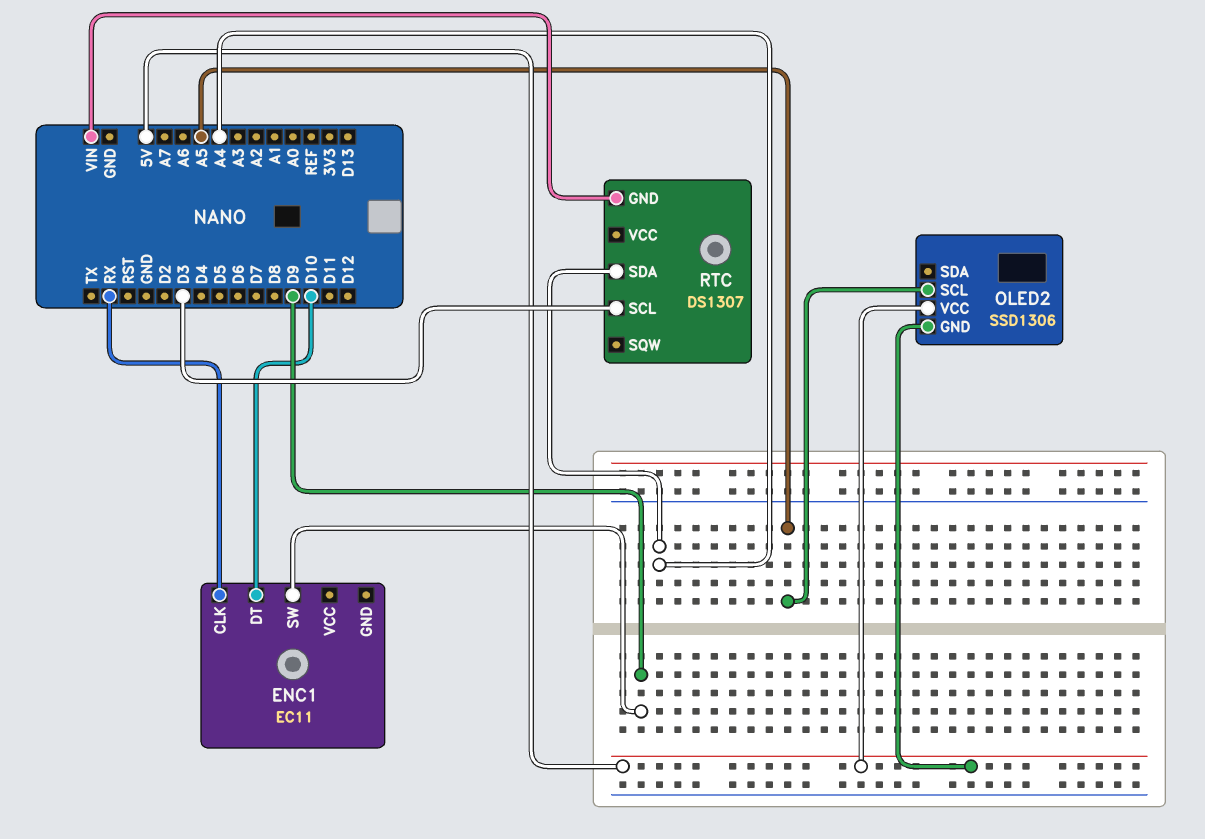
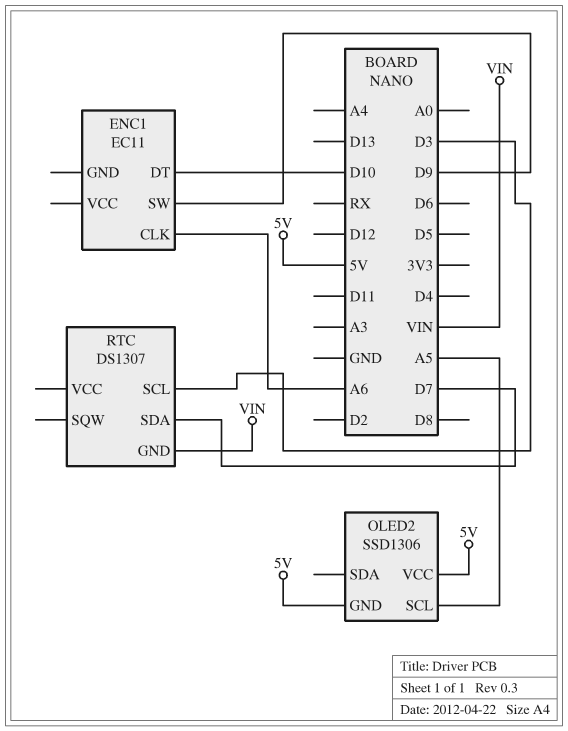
ENC1 pin CLK: RX -> A6
RTC pin SDA: A4 -> D7

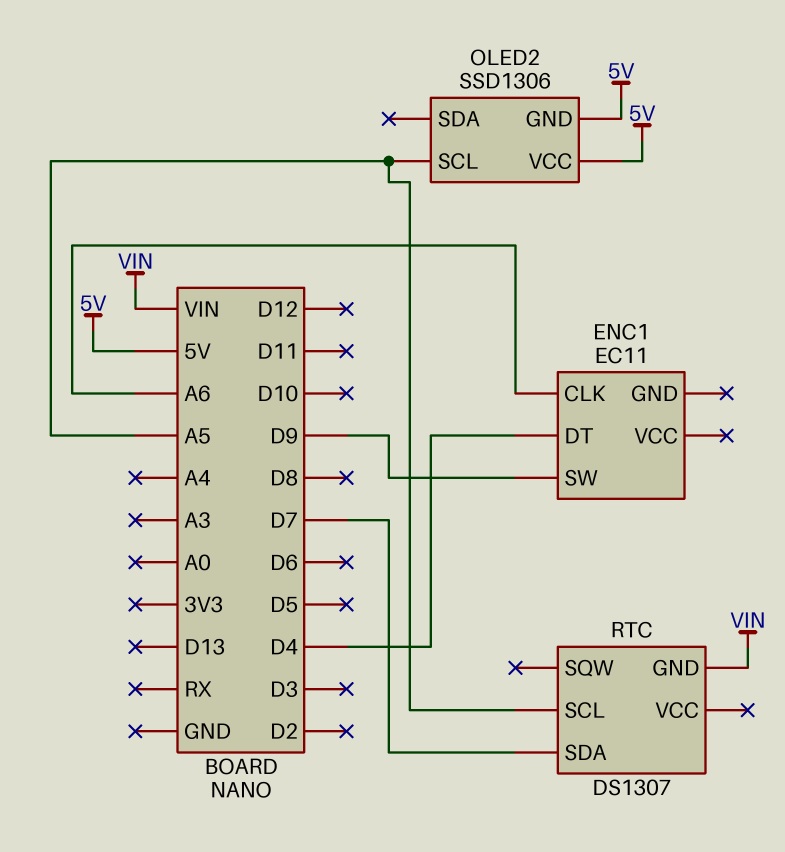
ENC1 pin DT: D10 -> D4
RTC pin SCL: D3 -> A5

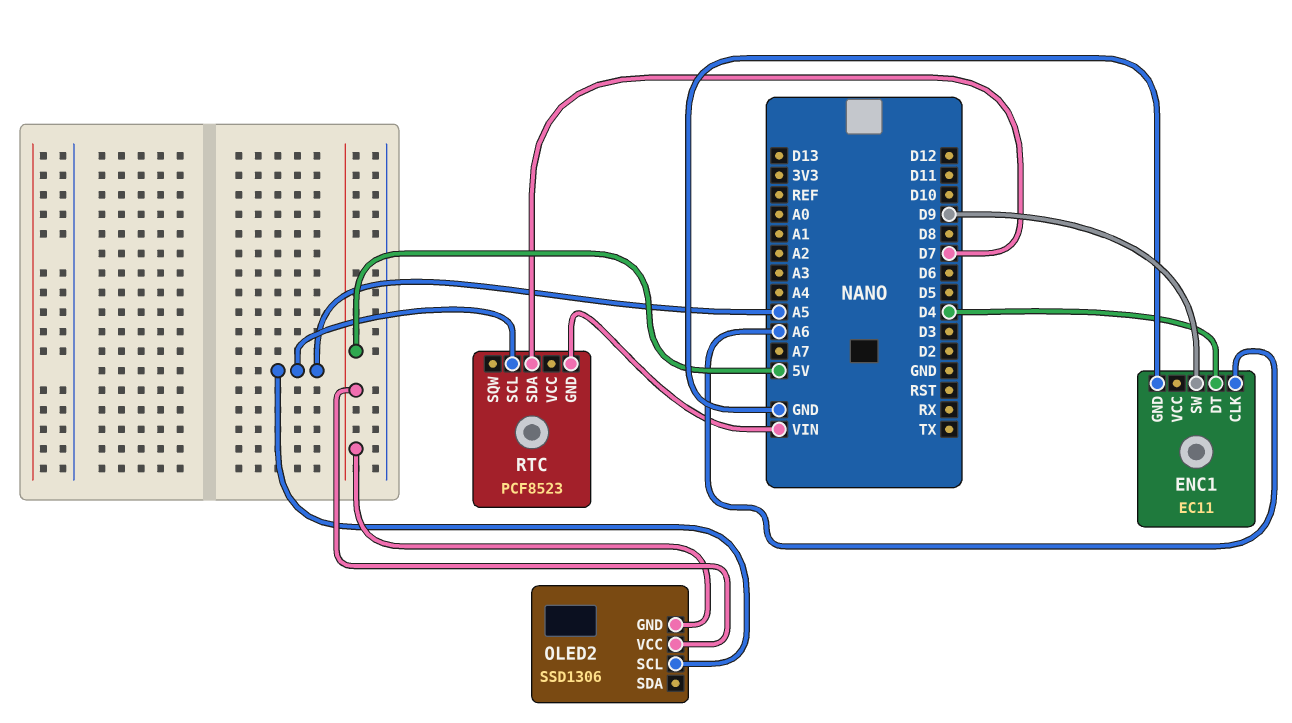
ENC1 pin GND: none -> GND
RTC: DS1307 -> PCF8523

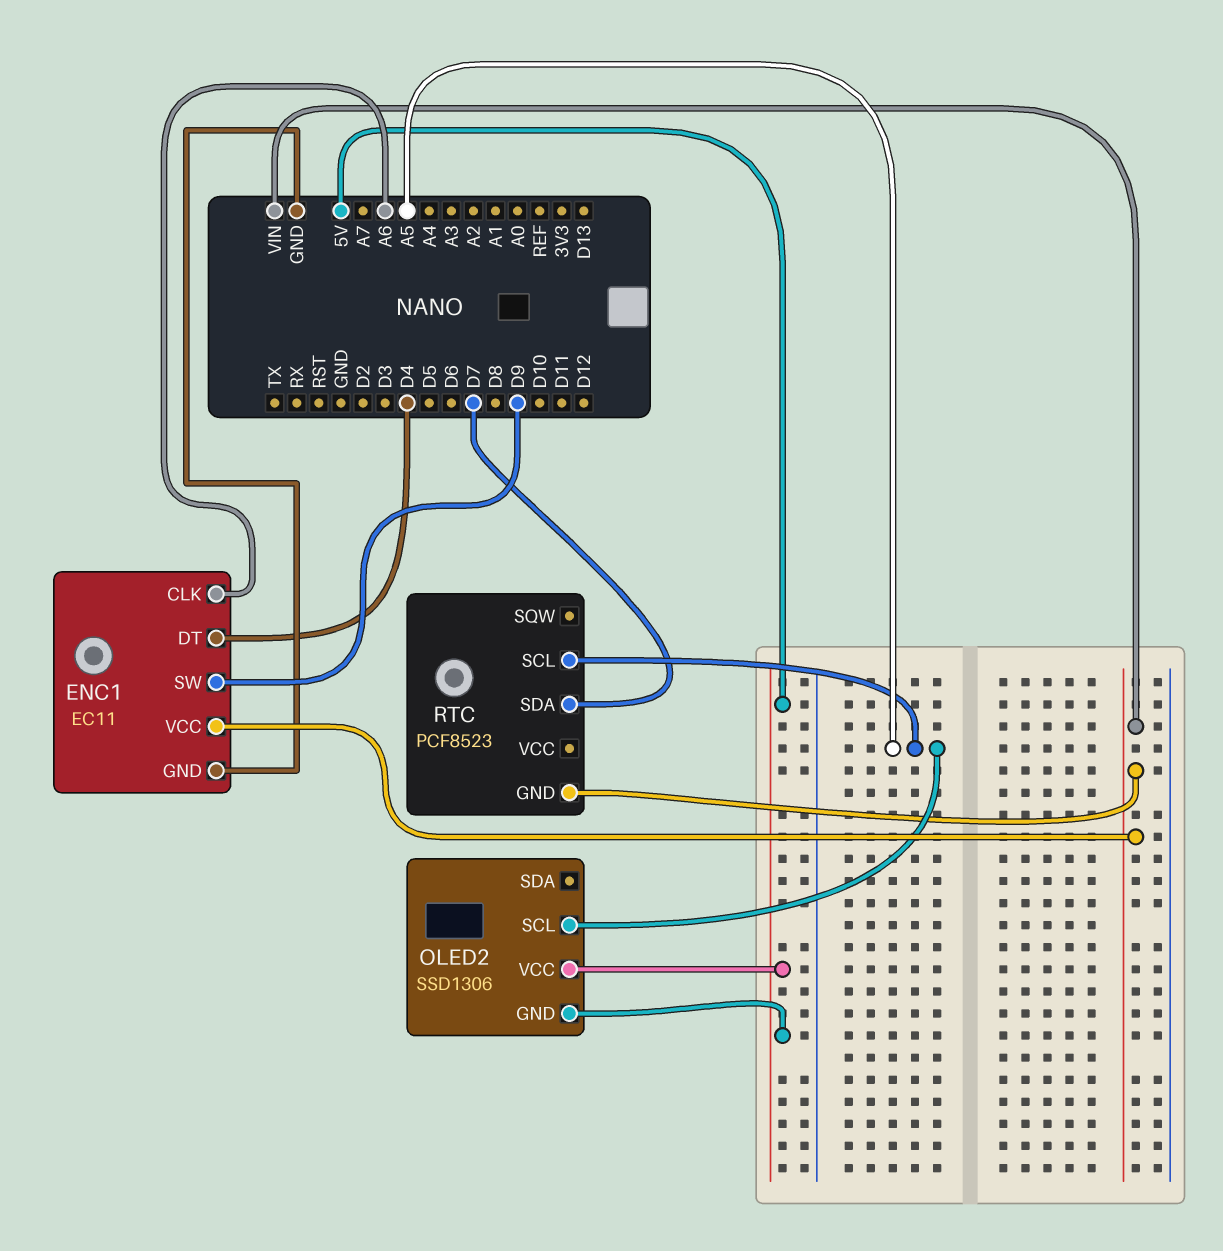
ENC1 pin VCC: none -> VIN

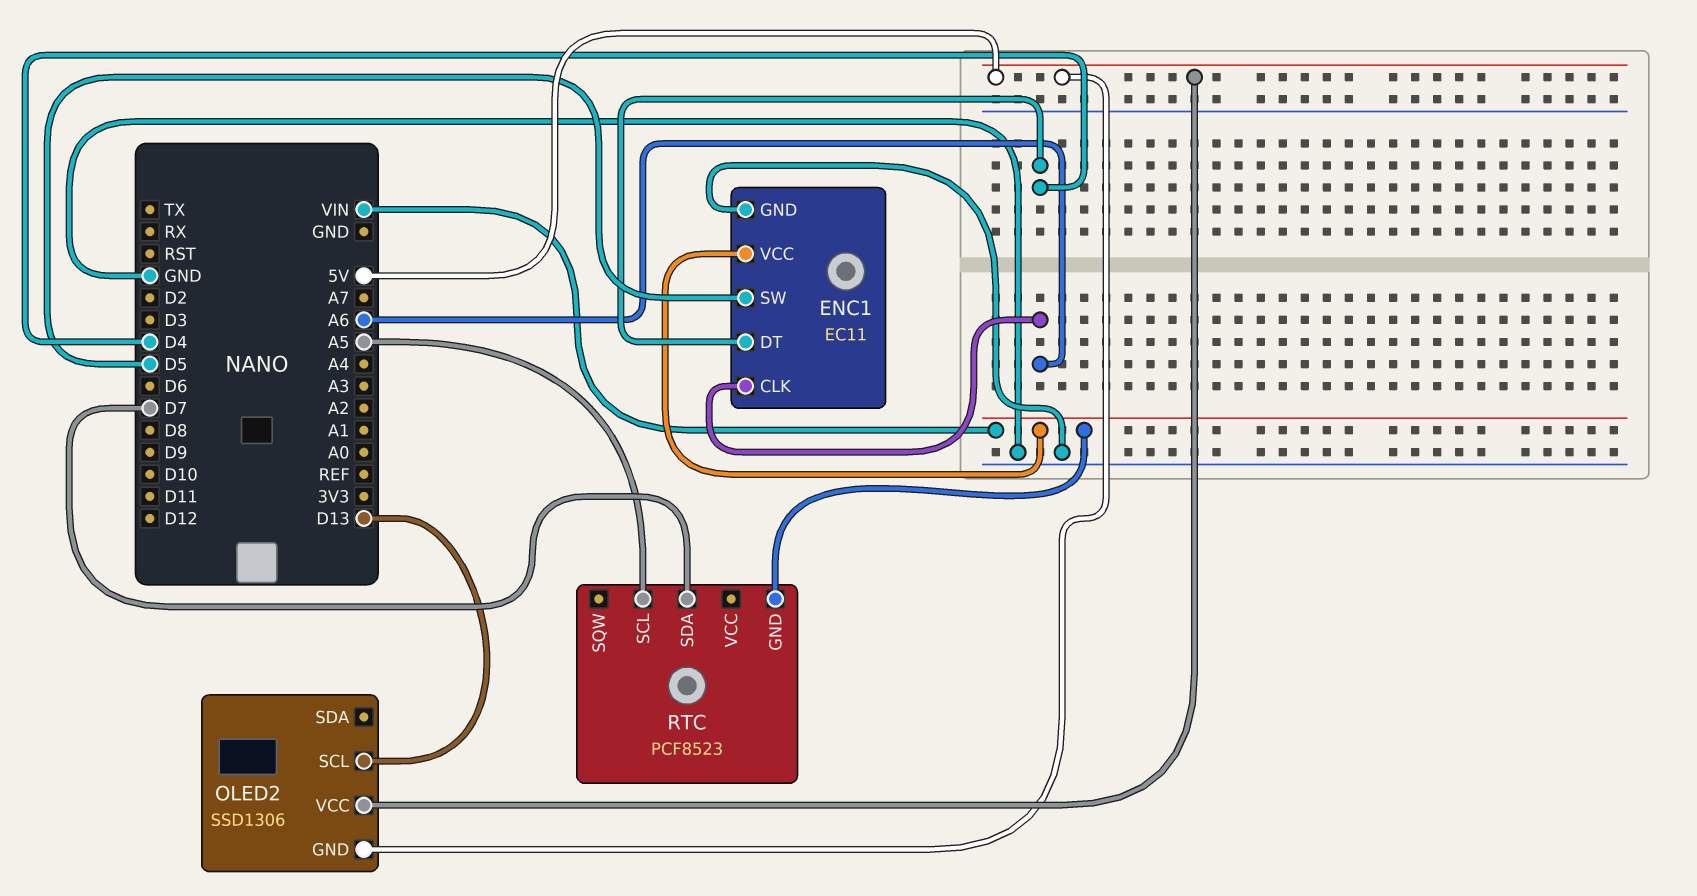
ENC1 pin SW: D9 -> D5
OLED2 pin SCL: A5 -> D13

